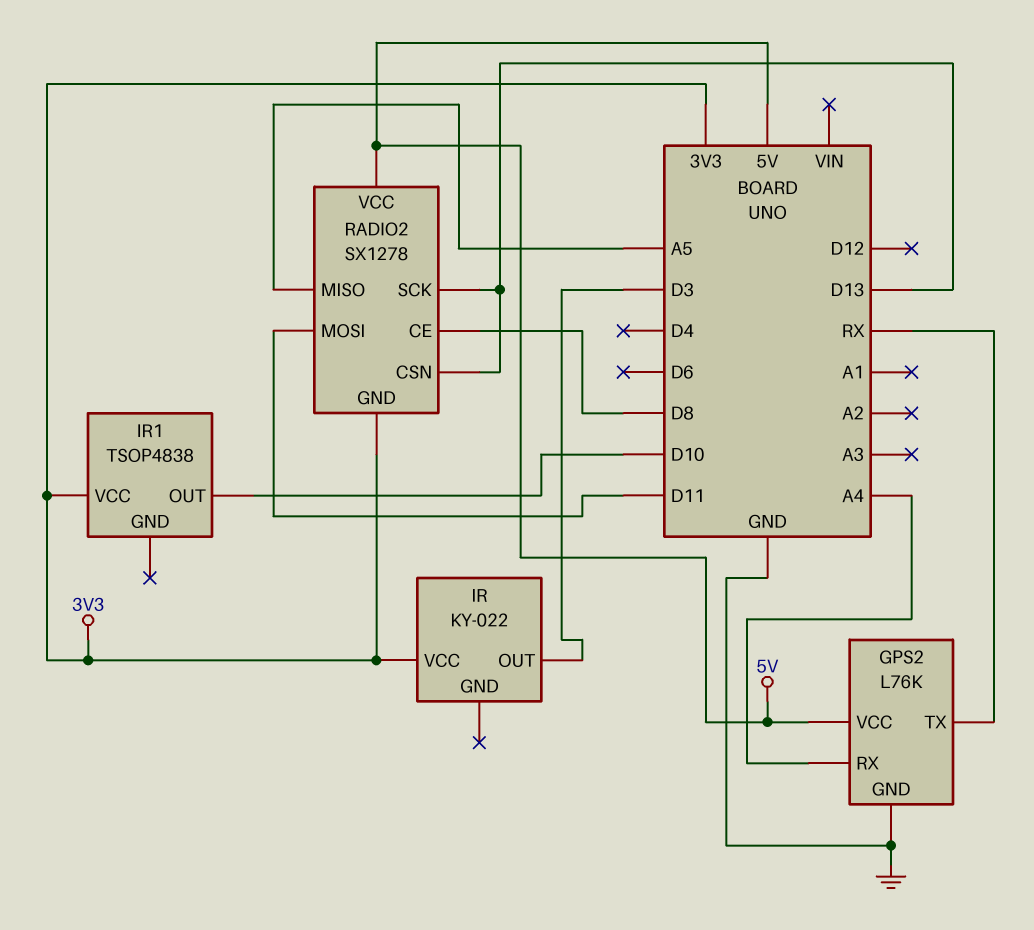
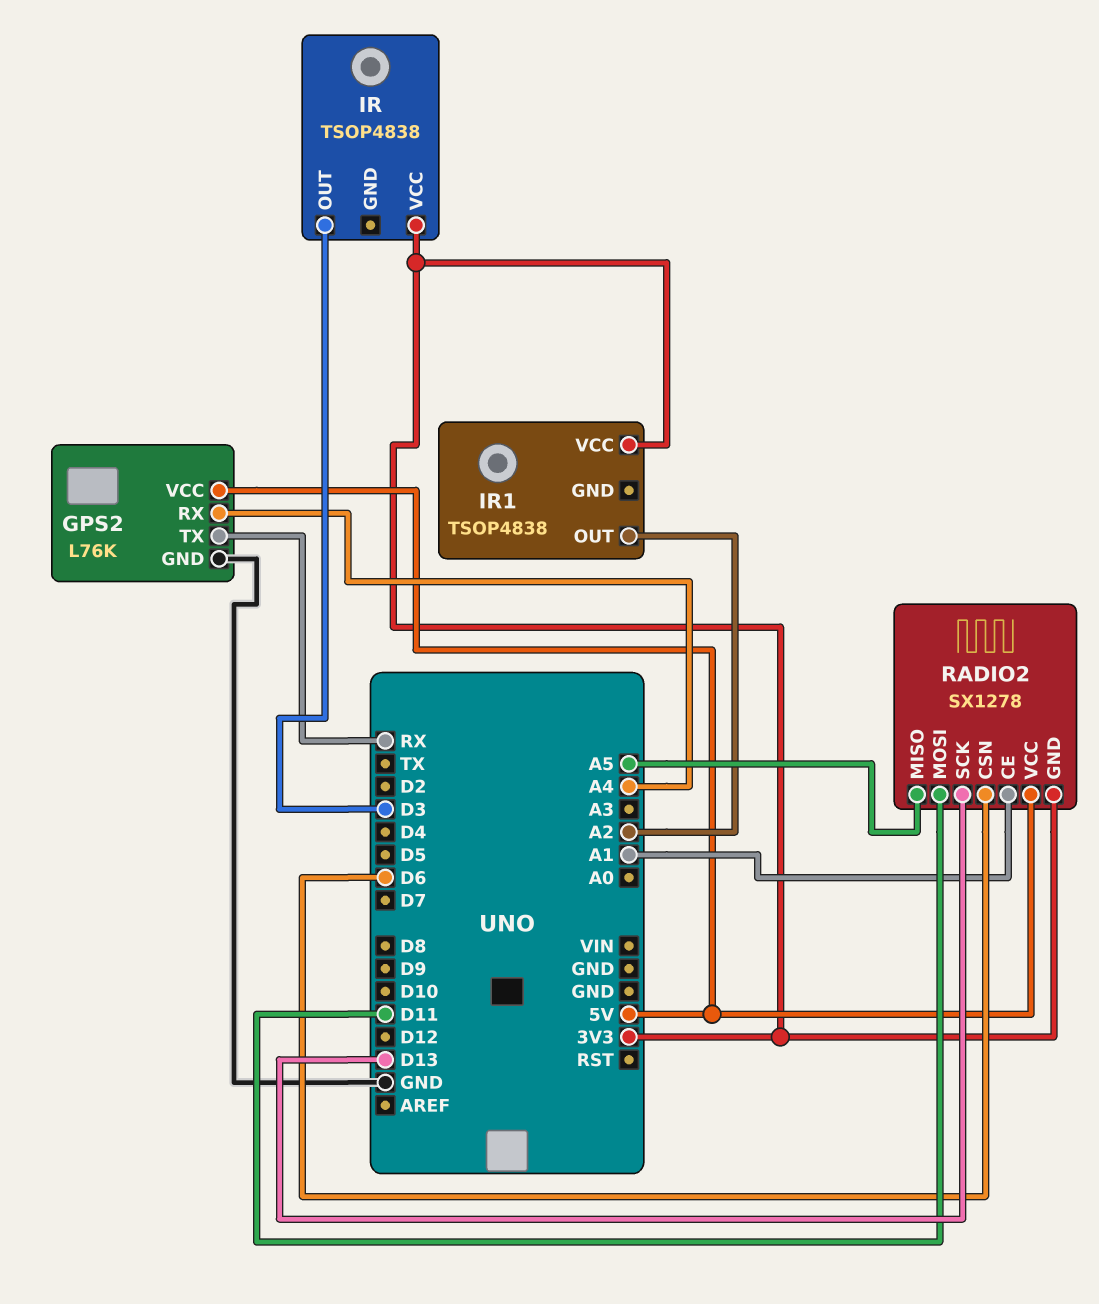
IR: KY-022 -> TSOP4838
IR1 pin OUT: D10 -> A2
RADIO2 pin CE: D8 -> A1
RADIO2 pin CSN: D13 -> D6

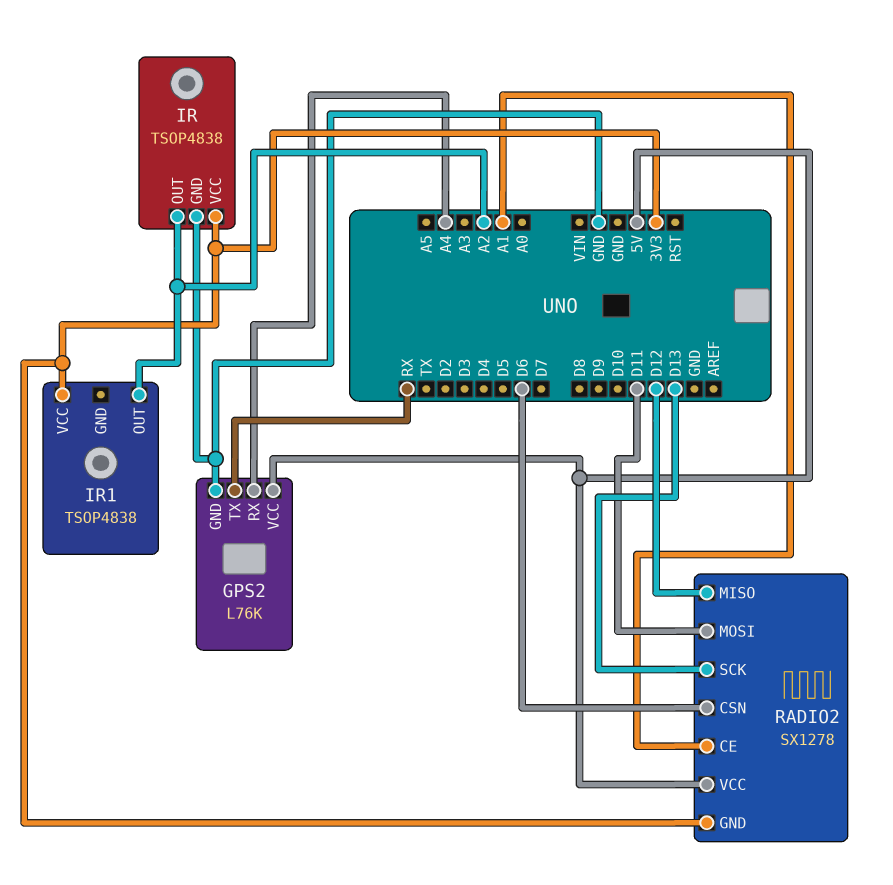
IR pin GND: none -> GND
IR pin OUT: D3 -> A2
RADIO2 pin MISO: A5 -> D12

